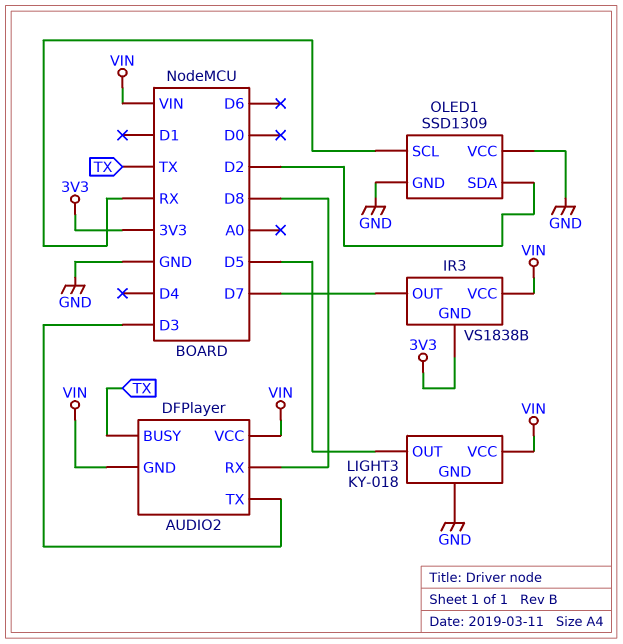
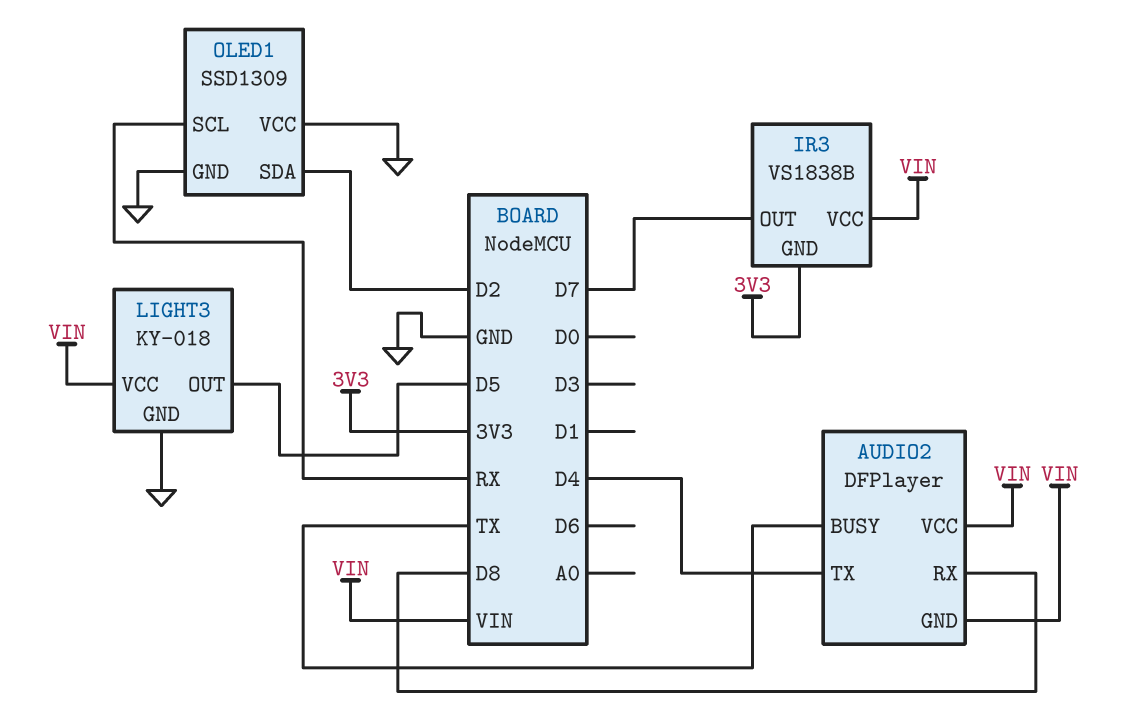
AUDIO2 pin TX: D3 -> D4

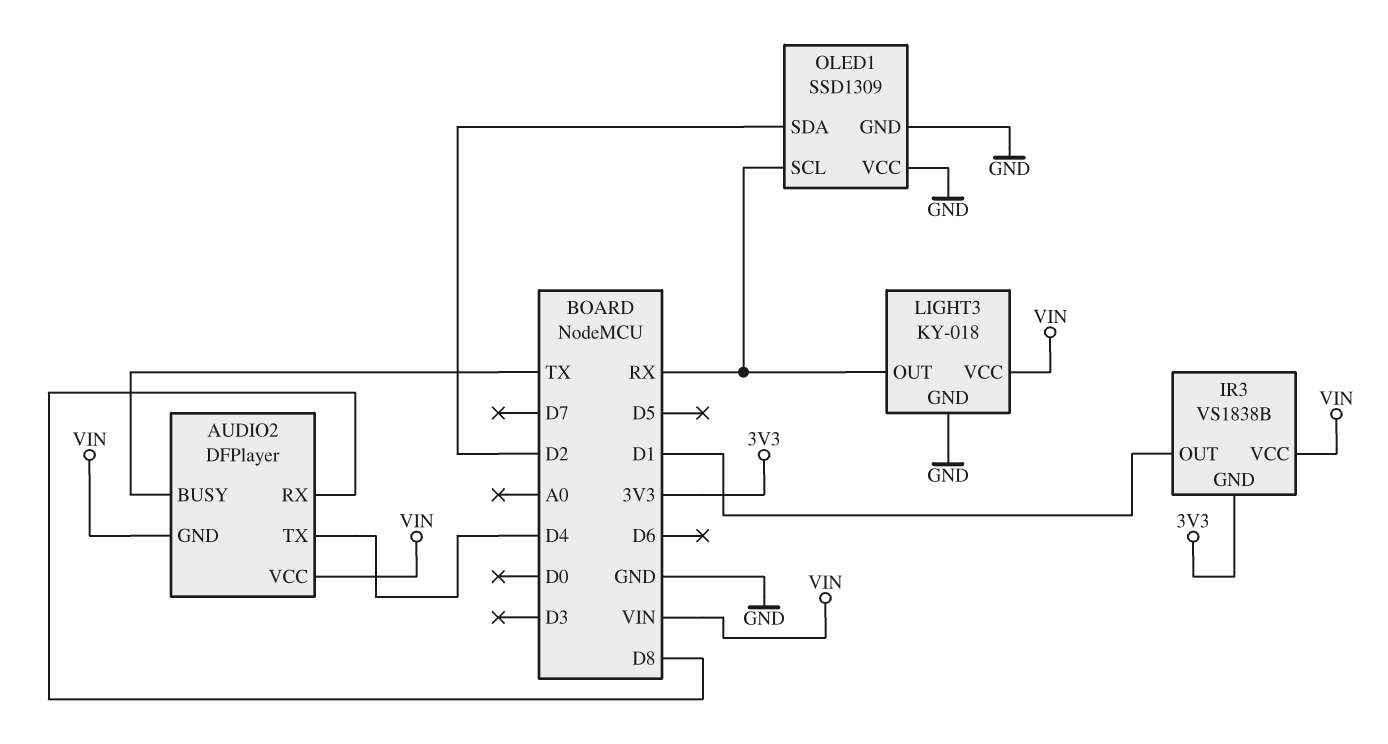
IR3 pin OUT: D7 -> D1
LIGHT3 pin OUT: D5 -> RX

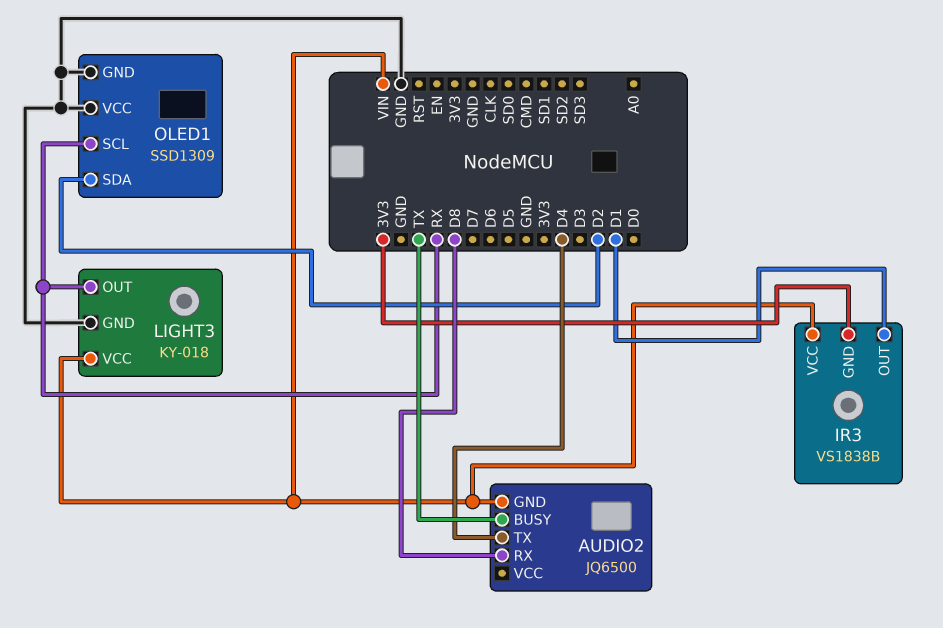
AUDIO2: DFPlayer -> JQ6500
AUDIO2 pin VCC: VIN -> none

